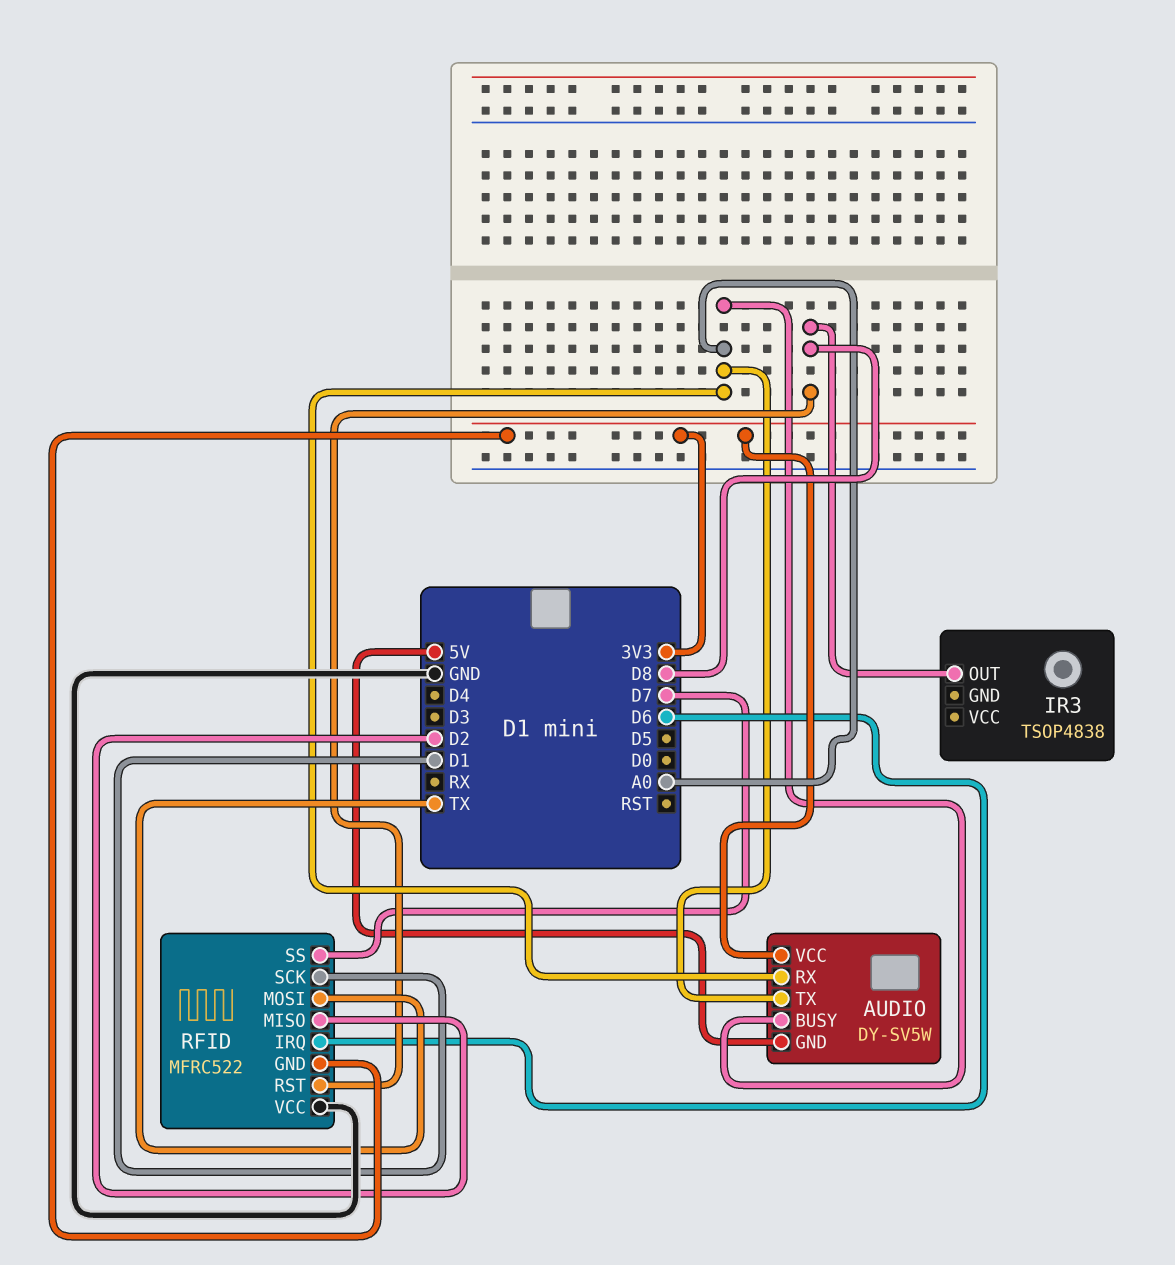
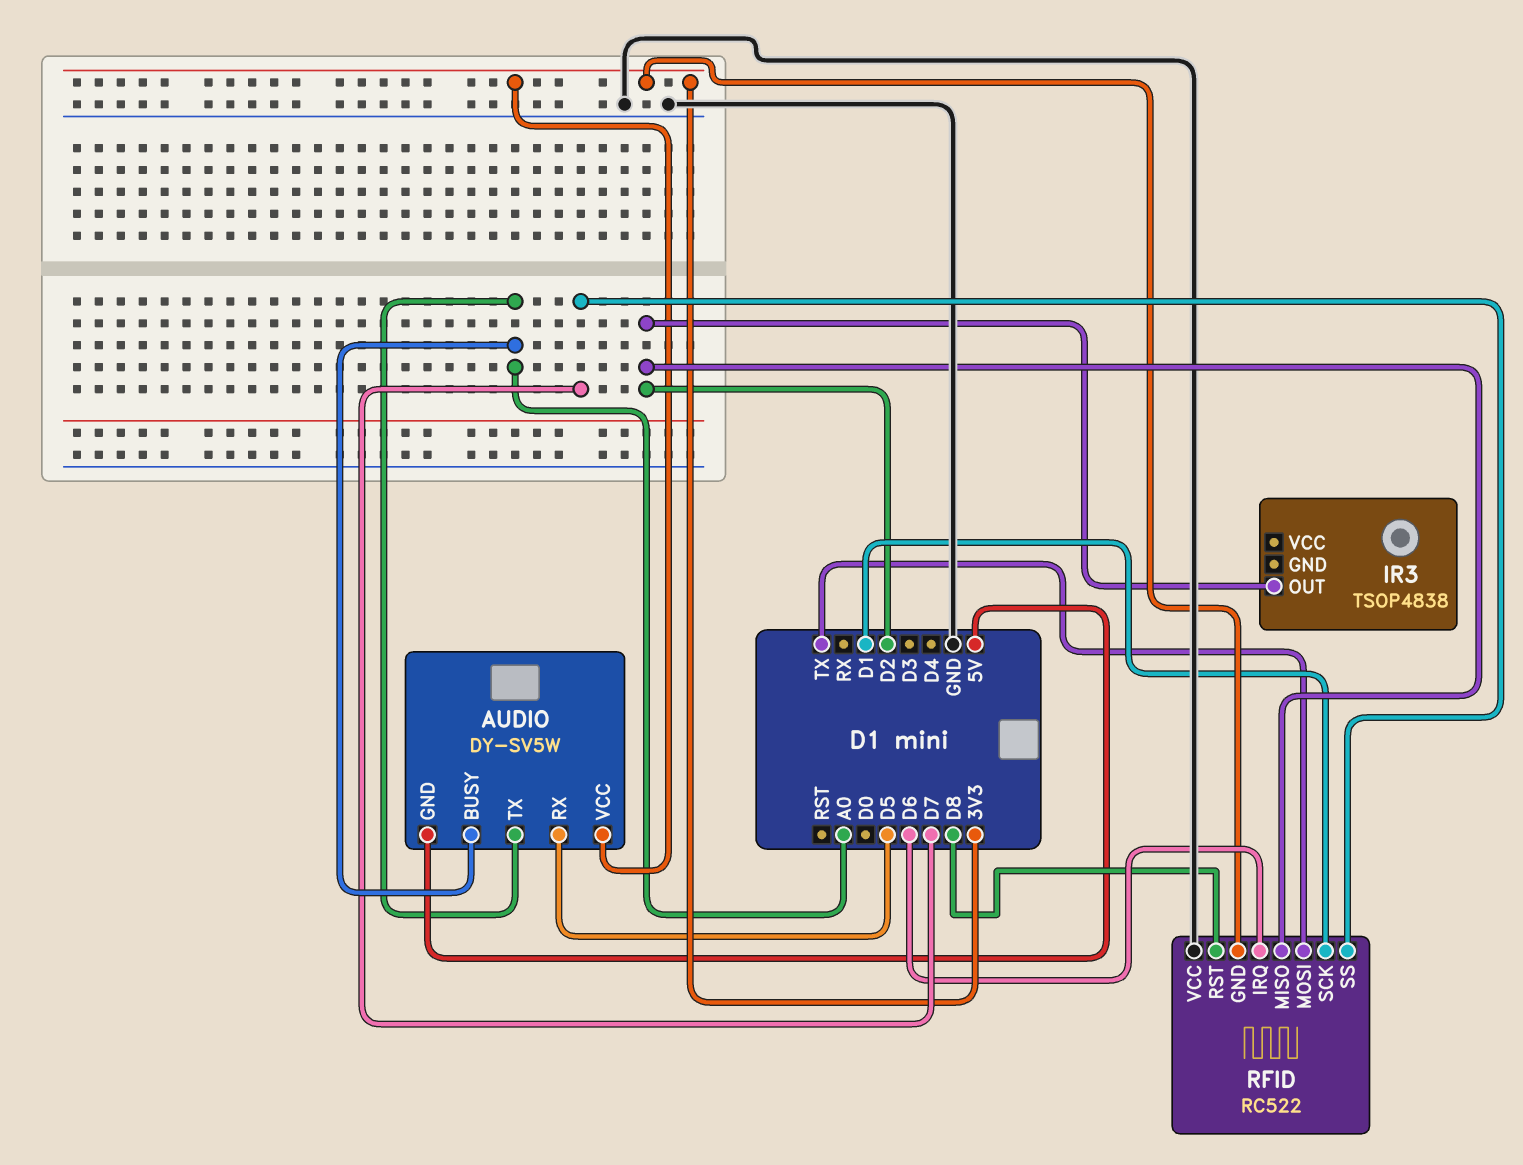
AUDIO pin RX: A0 -> D5
IR3 pin OUT: D8 -> D2
RFID: MFRC522 -> RC522

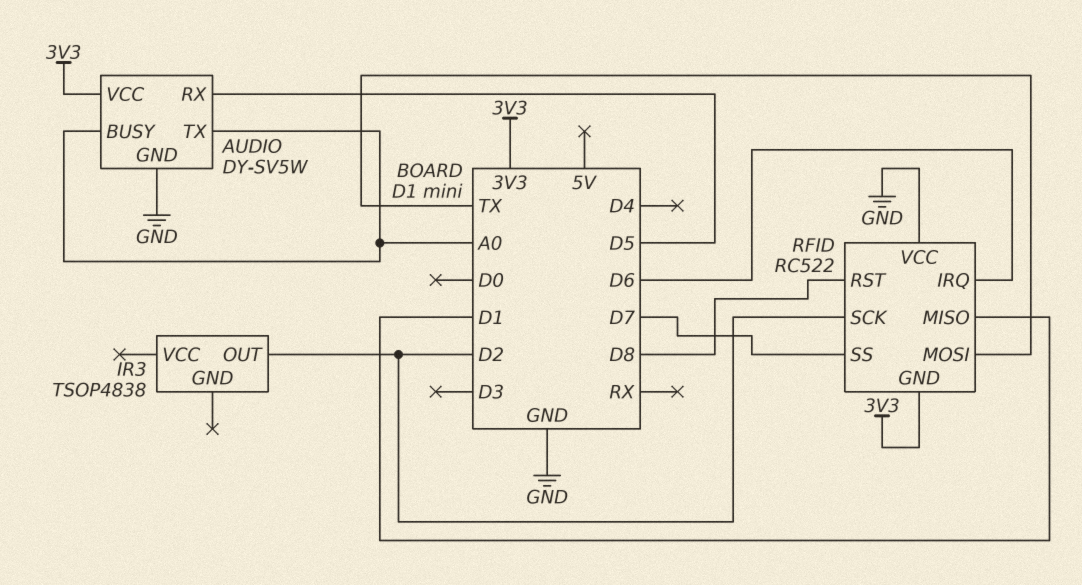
AUDIO pin GND: 5V -> GND
RFID pin MISO: D2 -> D1
RFID pin SCK: D1 -> D2

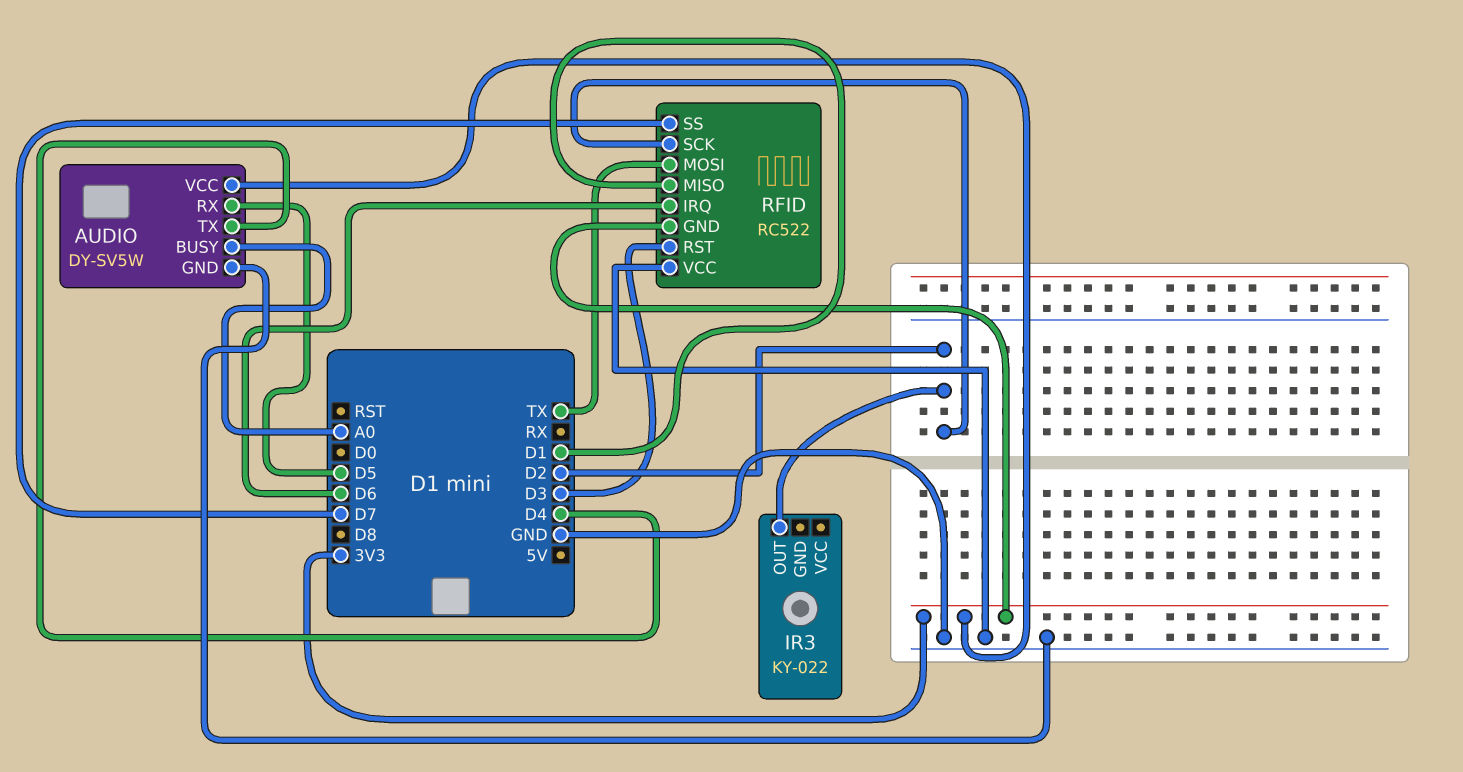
AUDIO pin TX: A0 -> D4
IR3: TSOP4838 -> KY-022
RFID pin RST: D8 -> D3

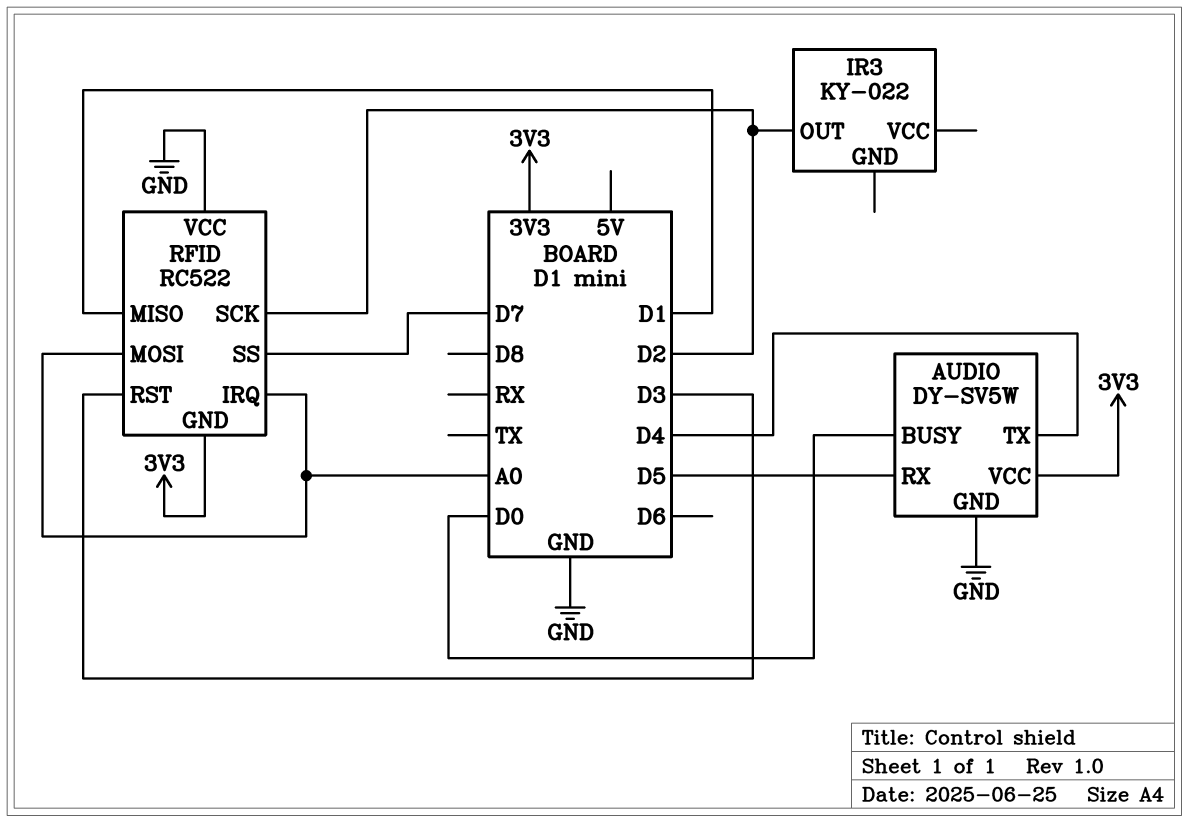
AUDIO pin BUSY: A0 -> D0
RFID pin IRQ: D6 -> A0
RFID pin MOSI: TX -> A0

